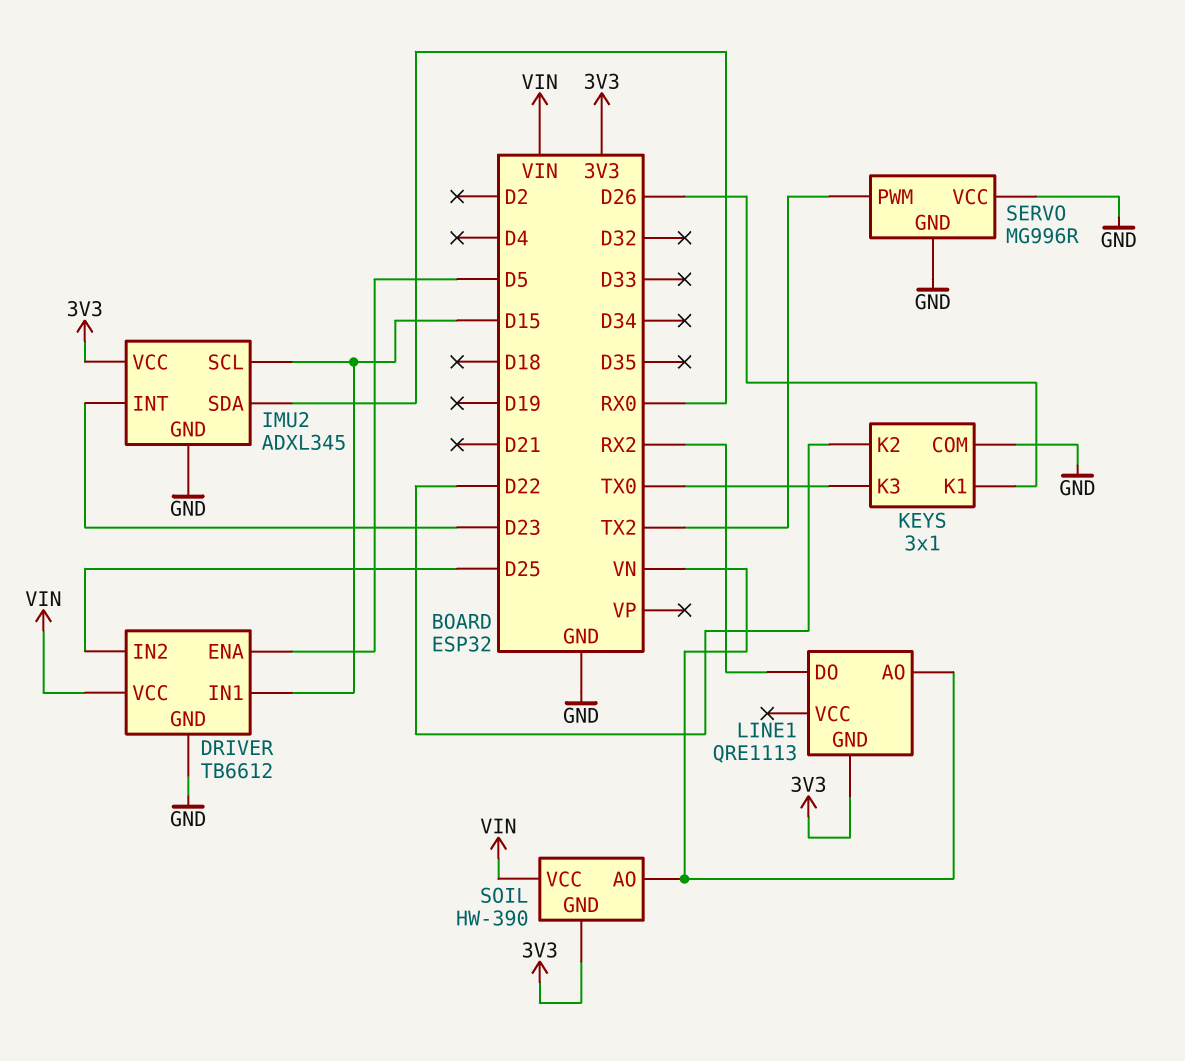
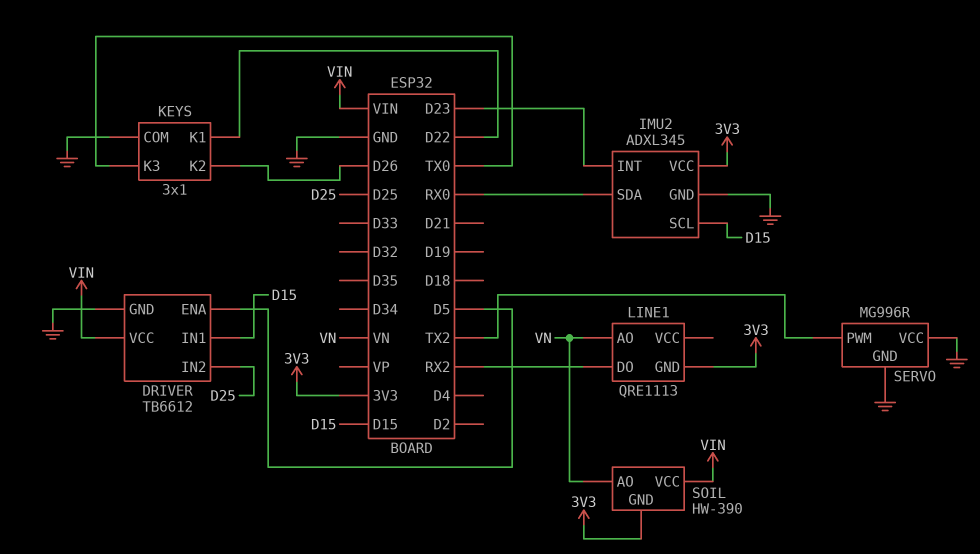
KEYS pin K1: D26 -> D22
KEYS pin K2: D22 -> D26

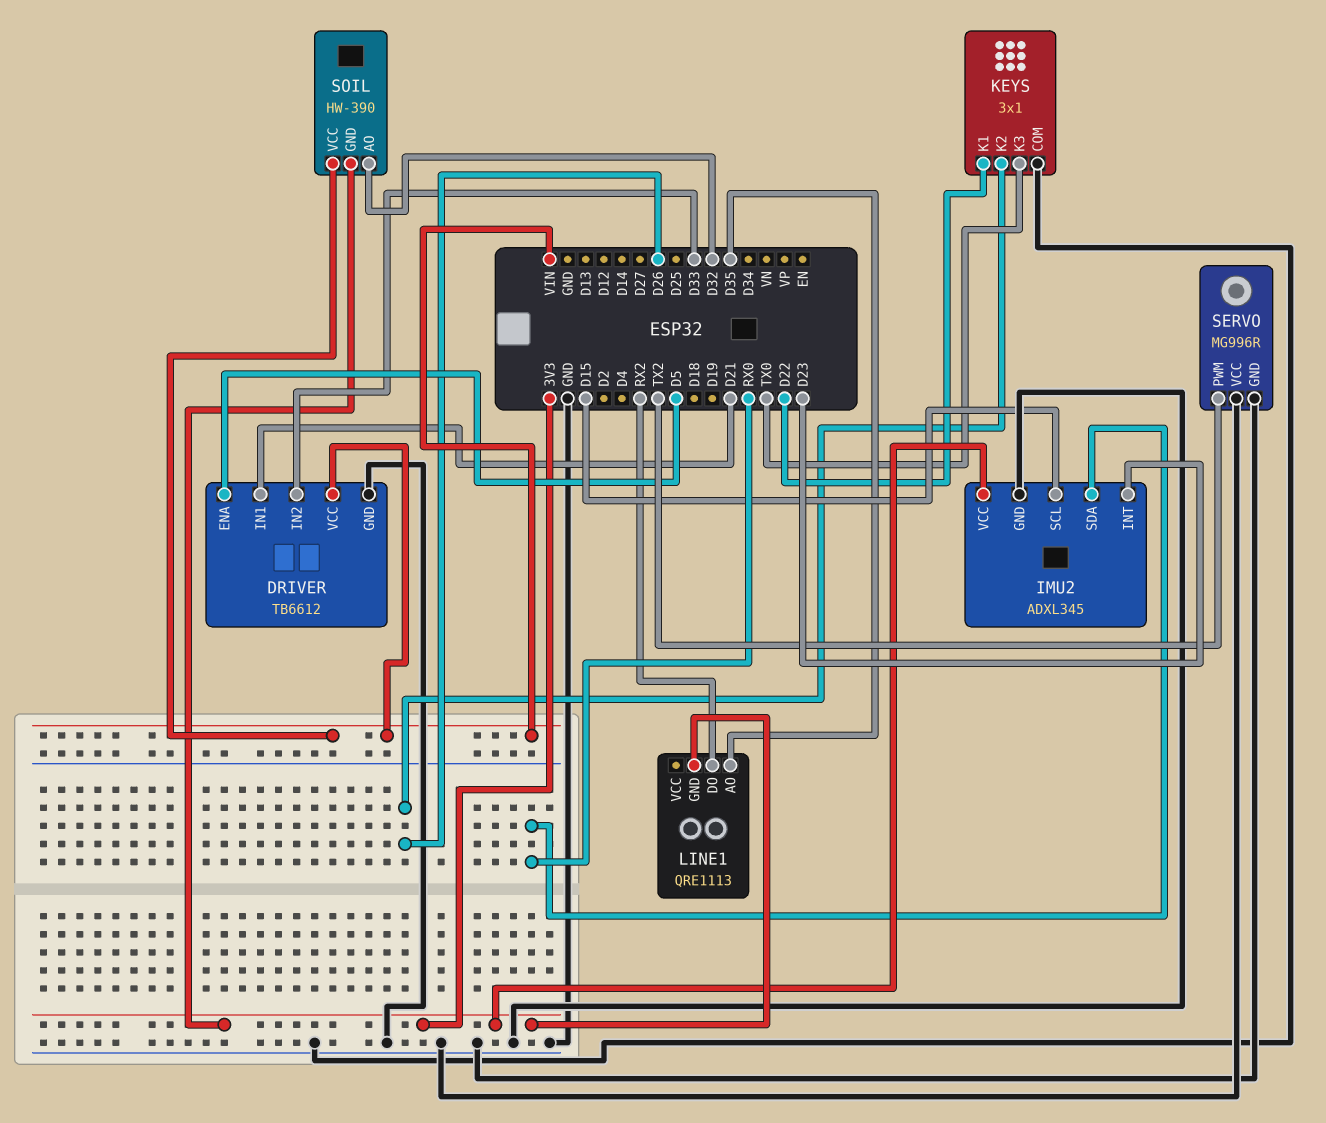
DRIVER pin IN1: D15 -> D21
DRIVER pin IN2: D25 -> D33
LINE1 pin AO: VN -> D35
SOIL pin AO: VN -> D32

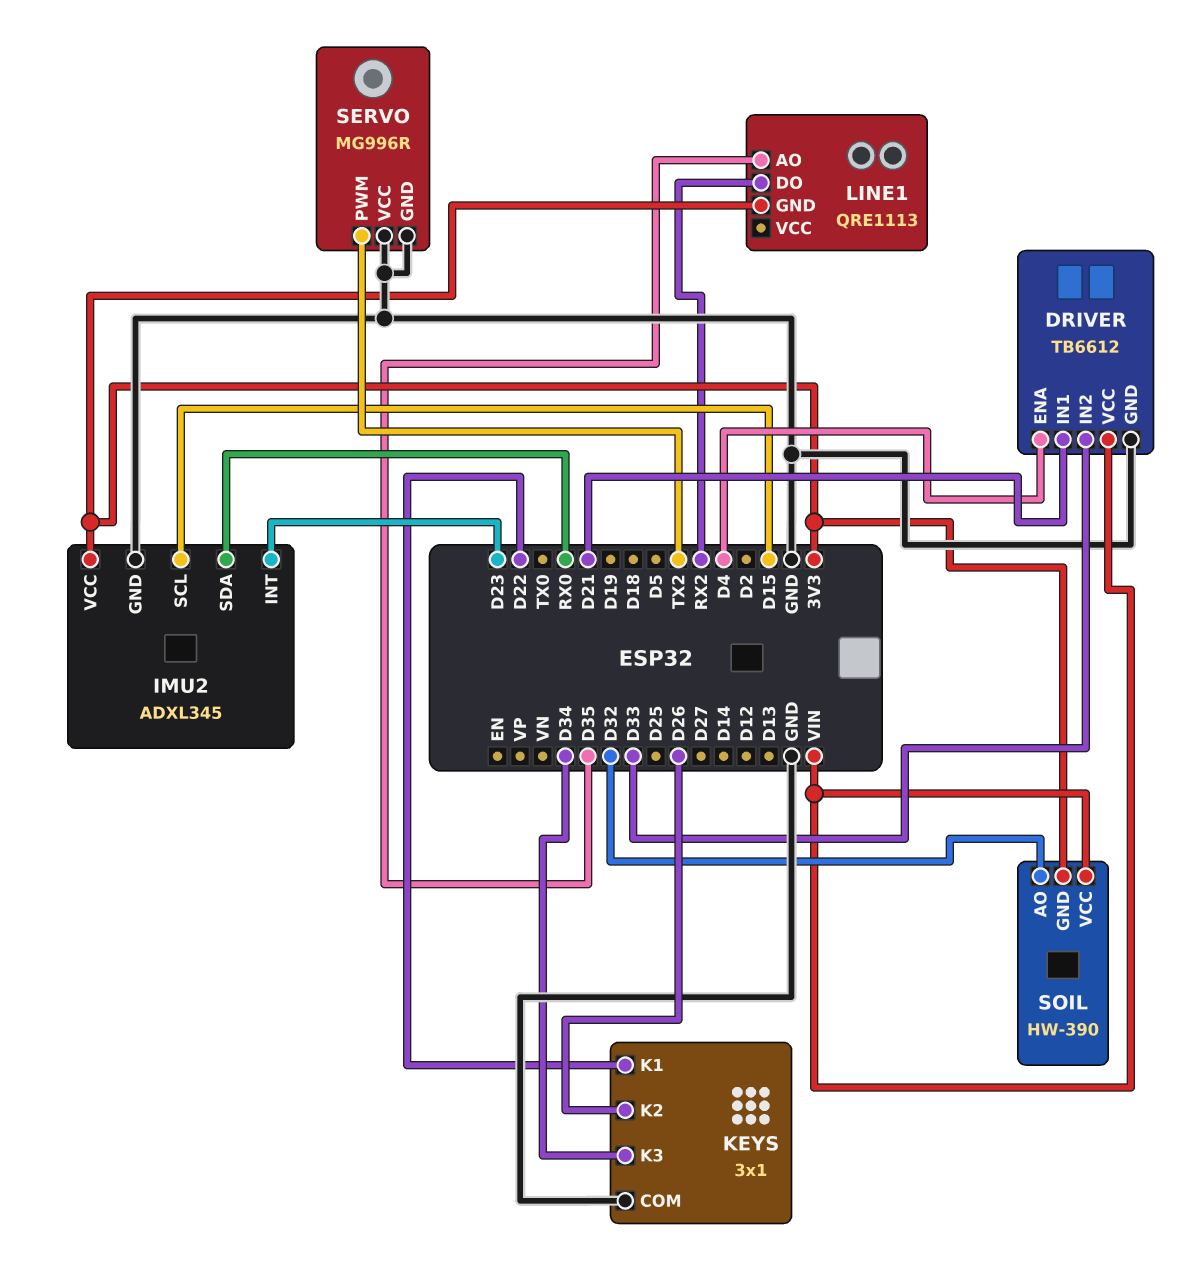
DRIVER pin ENA: D5 -> D4
KEYS pin K3: TX0 -> D34

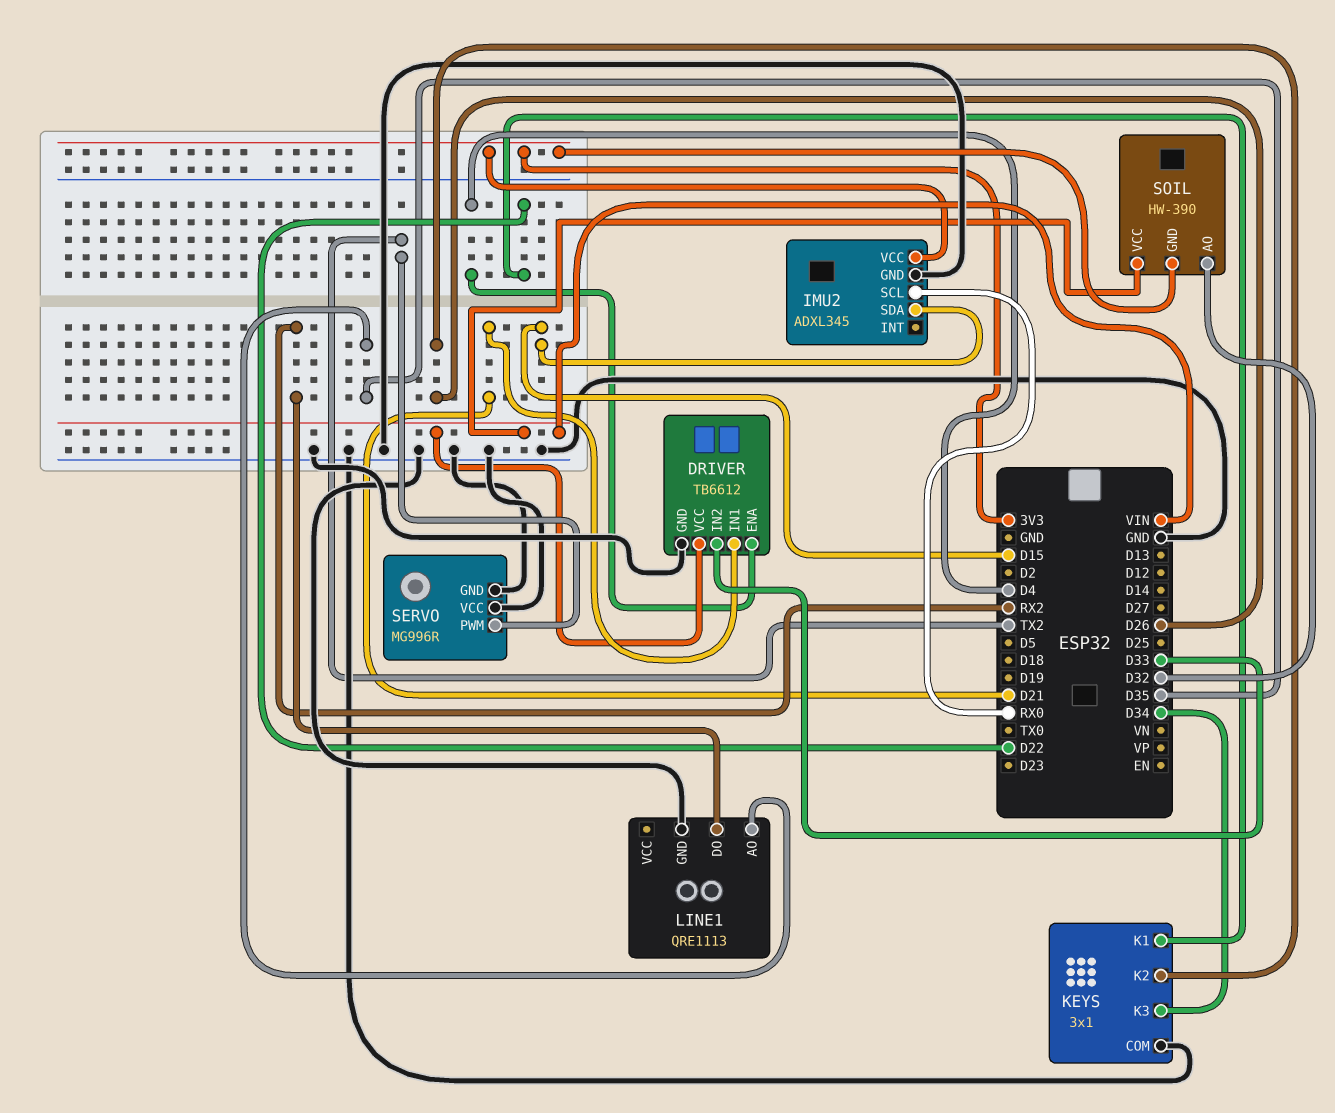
IMU2 pin INT: D23 -> none
IMU2 pin SCL: D15 -> RX0
IMU2 pin SDA: RX0 -> D15
LINE1 pin GND: 3V3 -> GND

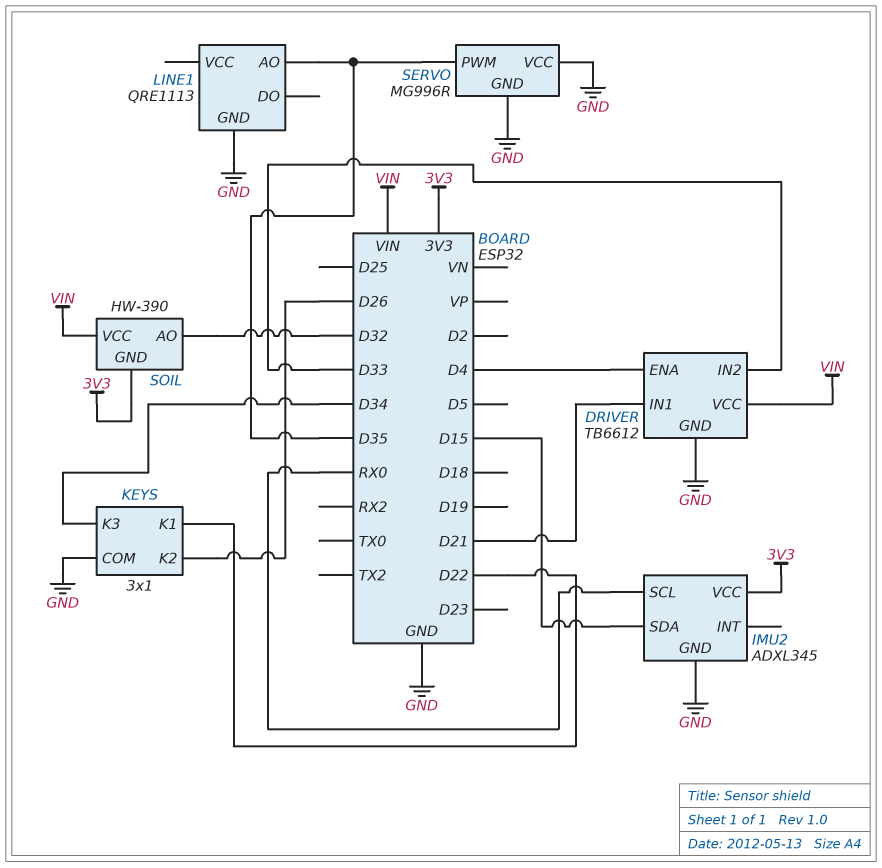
LINE1 pin DO: RX2 -> none
SERVO pin PWM: TX2 -> D35

